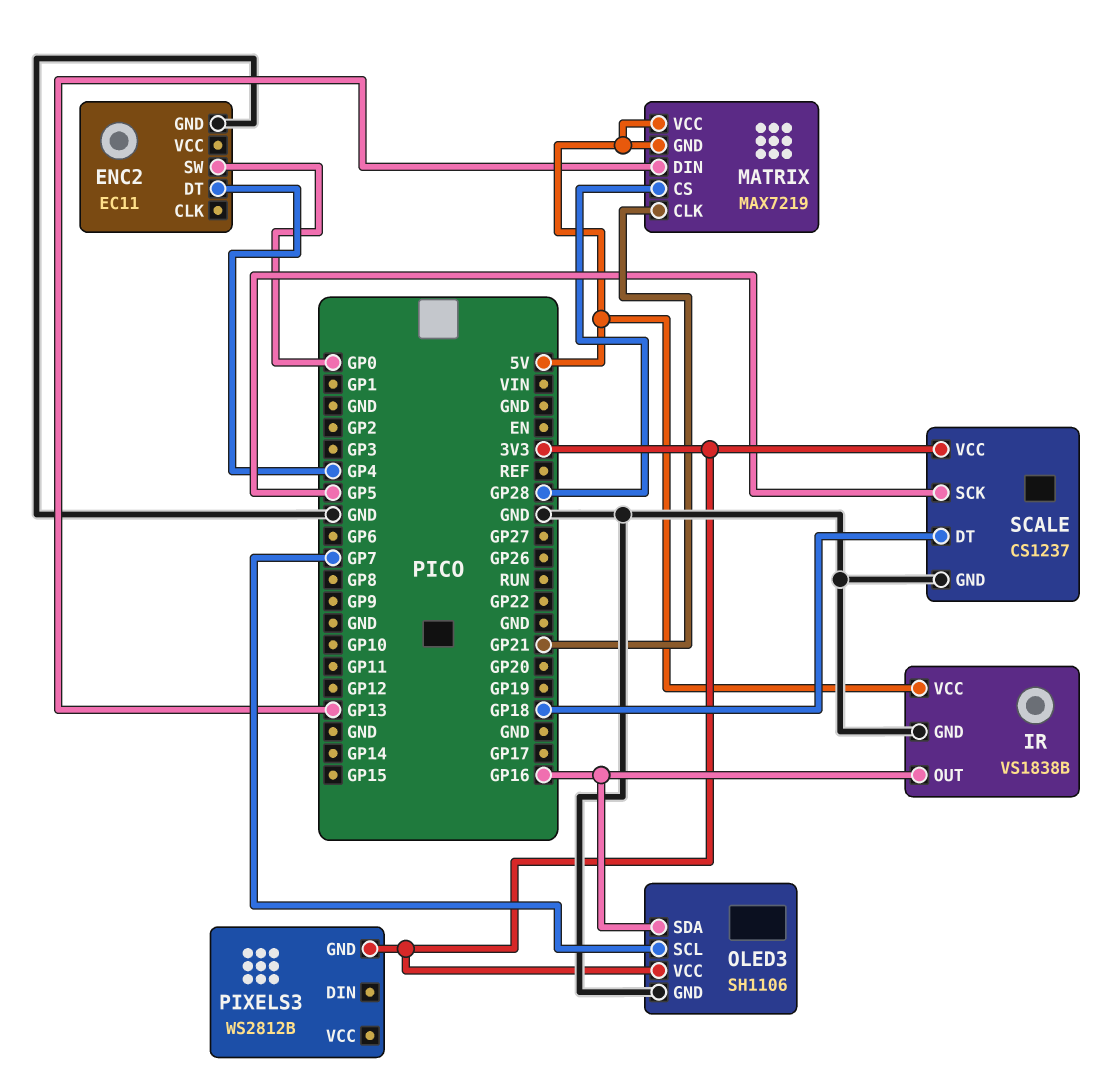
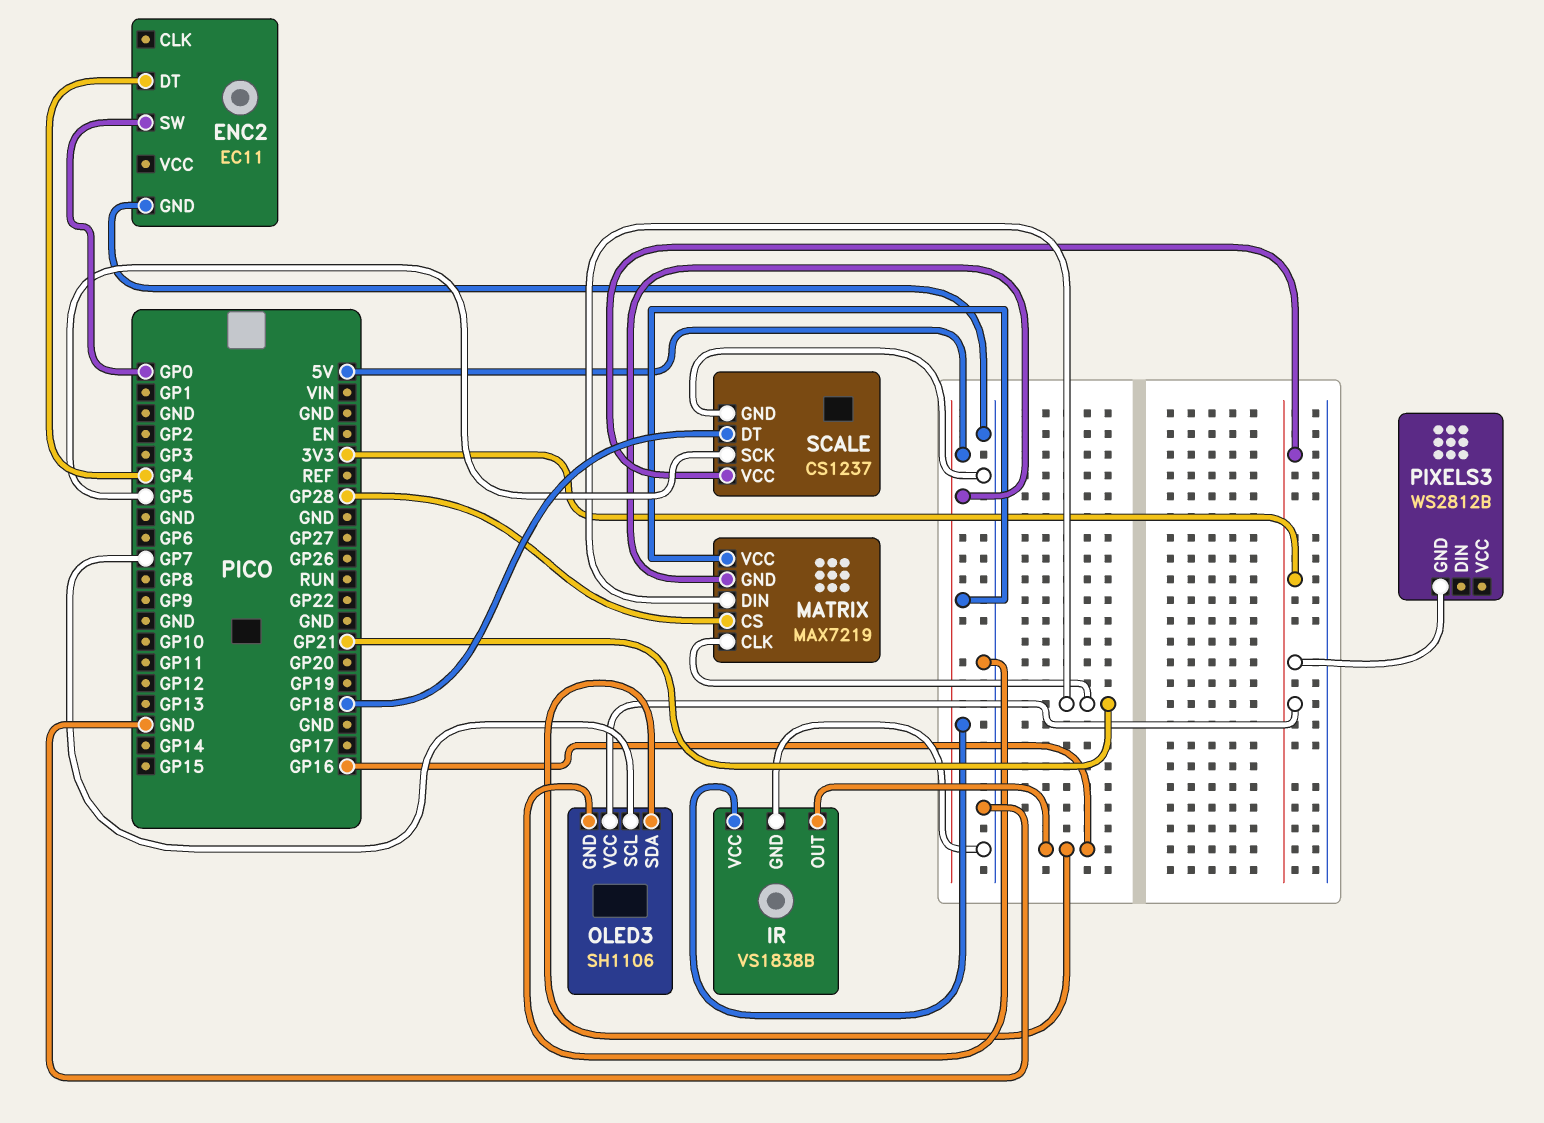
MATRIX pin DIN: GP13 -> GP21

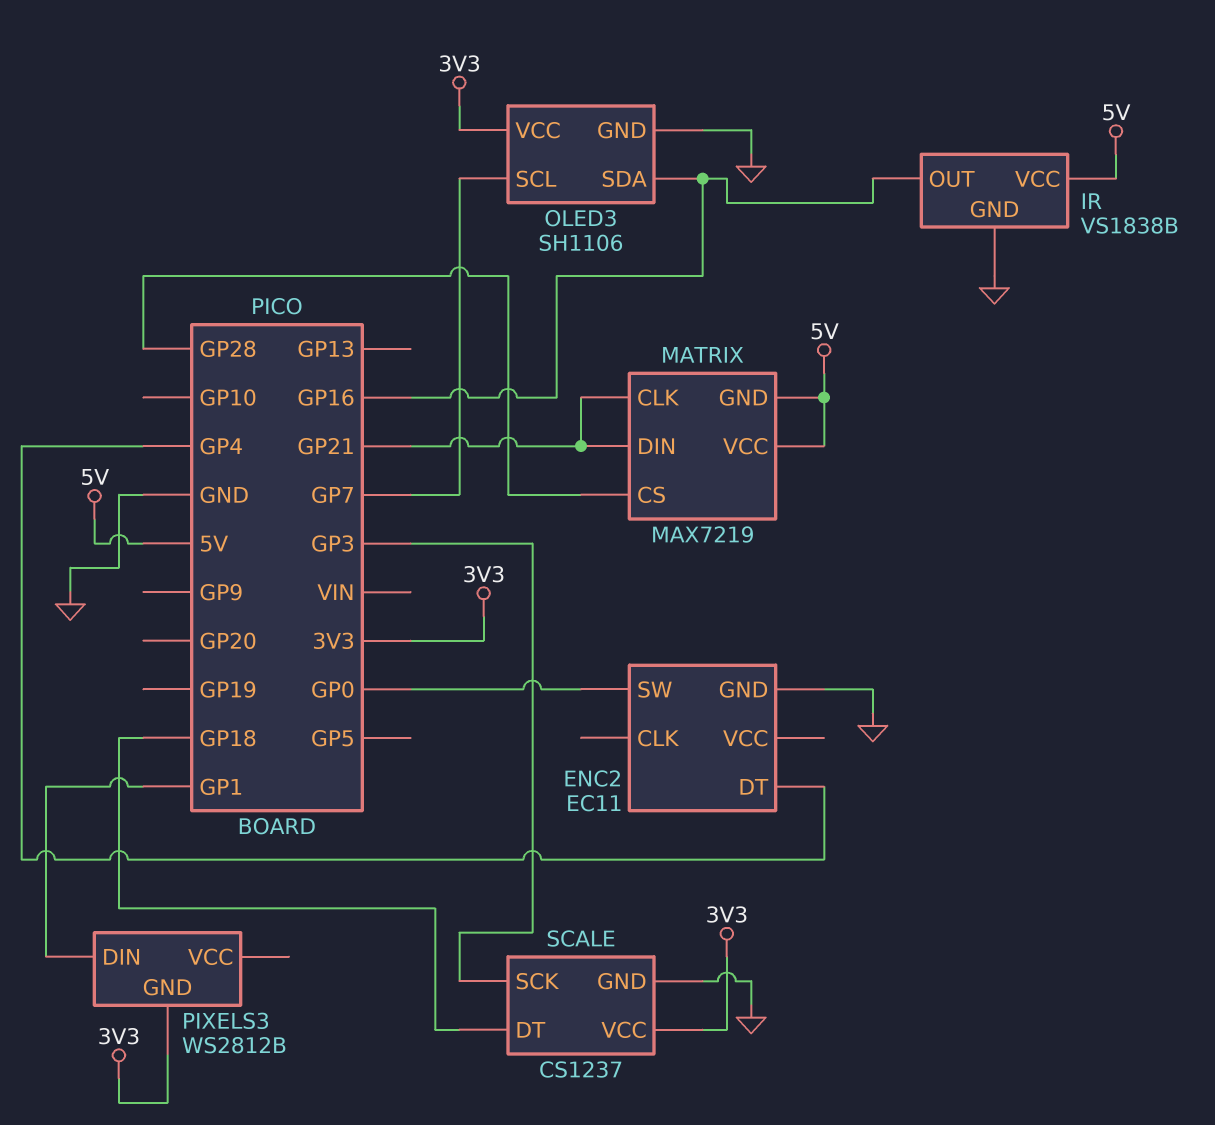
PIXELS3 pin DIN: none -> GP1
SCALE pin SCK: GP5 -> GP3

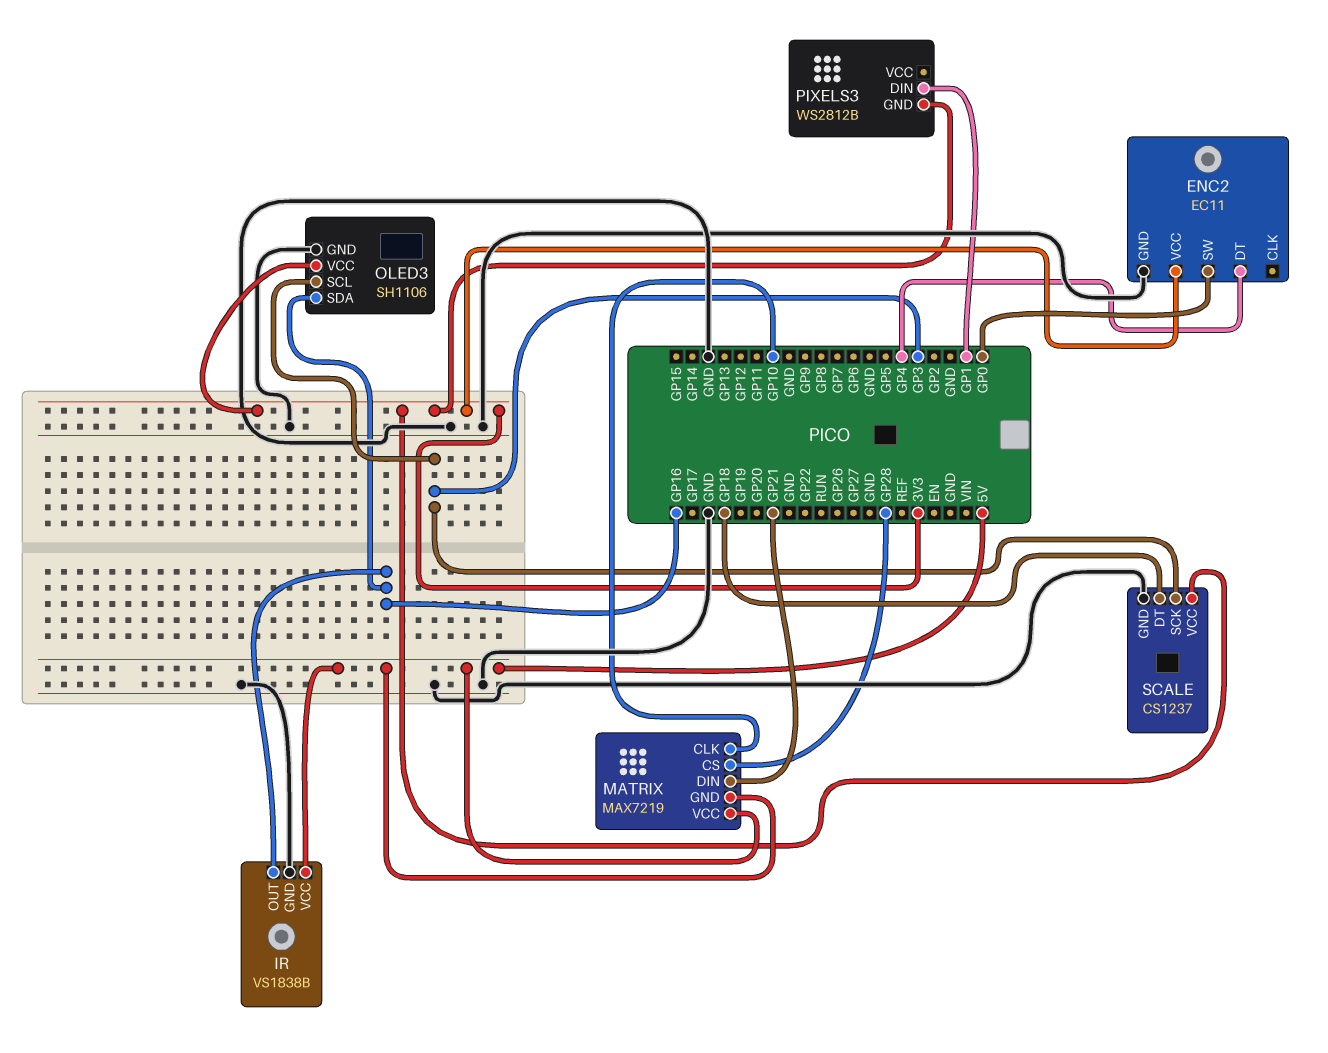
ENC2 pin VCC: none -> 3V3
MATRIX pin CLK: GP21 -> GP10
OLED3 pin SCL: GP7 -> GP3

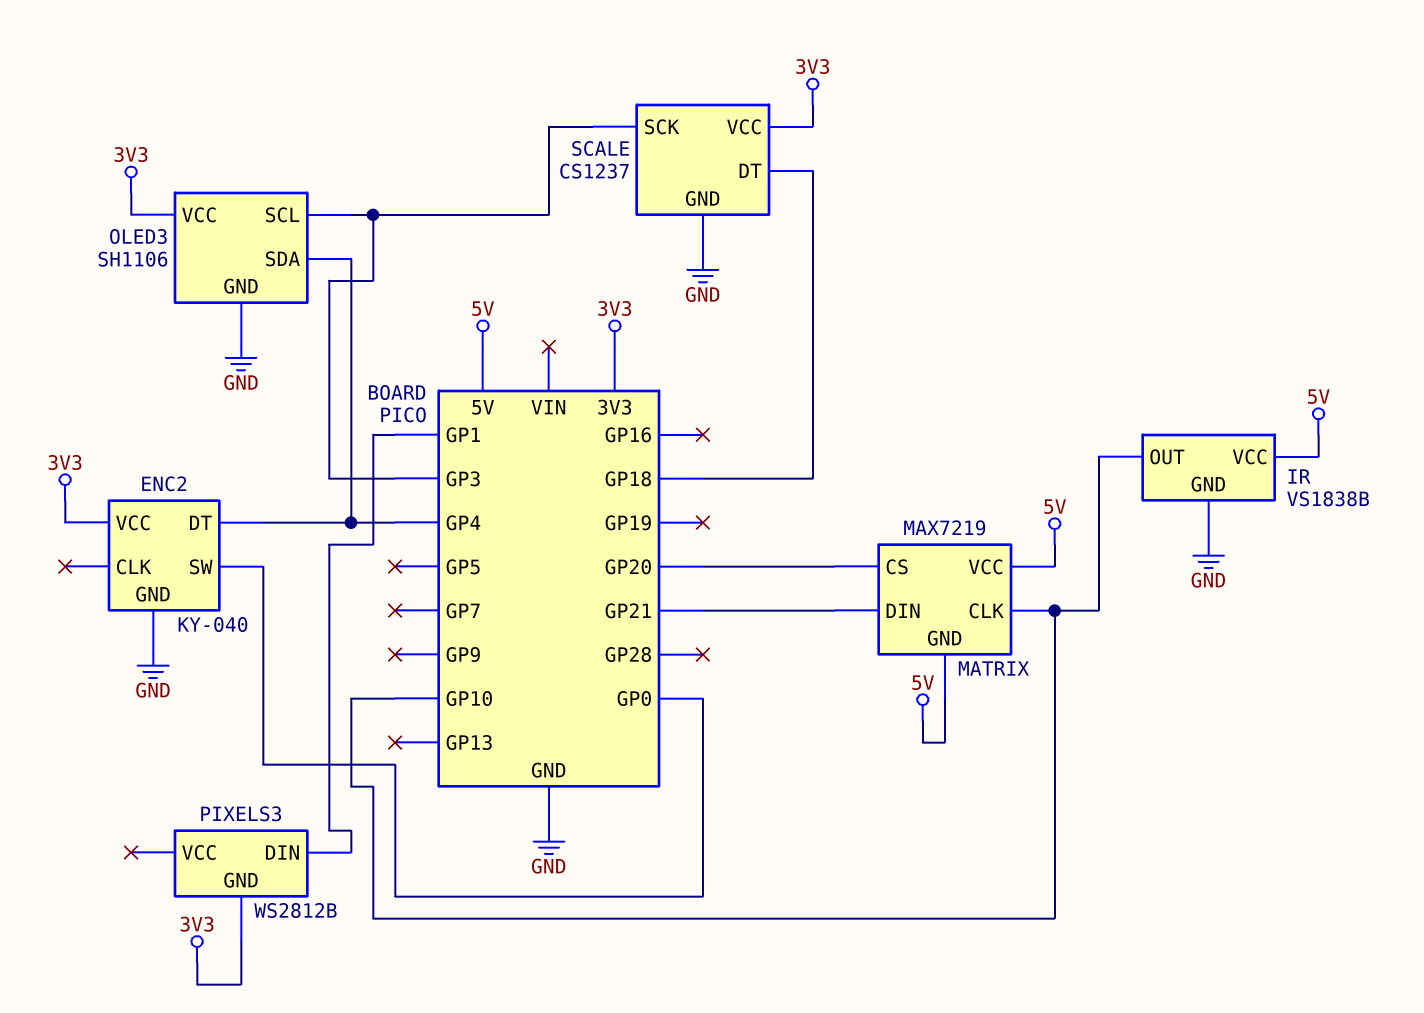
ENC2: EC11 -> KY-040
IR pin OUT: GP16 -> GP10
MATRIX pin CS: GP28 -> GP20
OLED3 pin SDA: GP16 -> GP4

